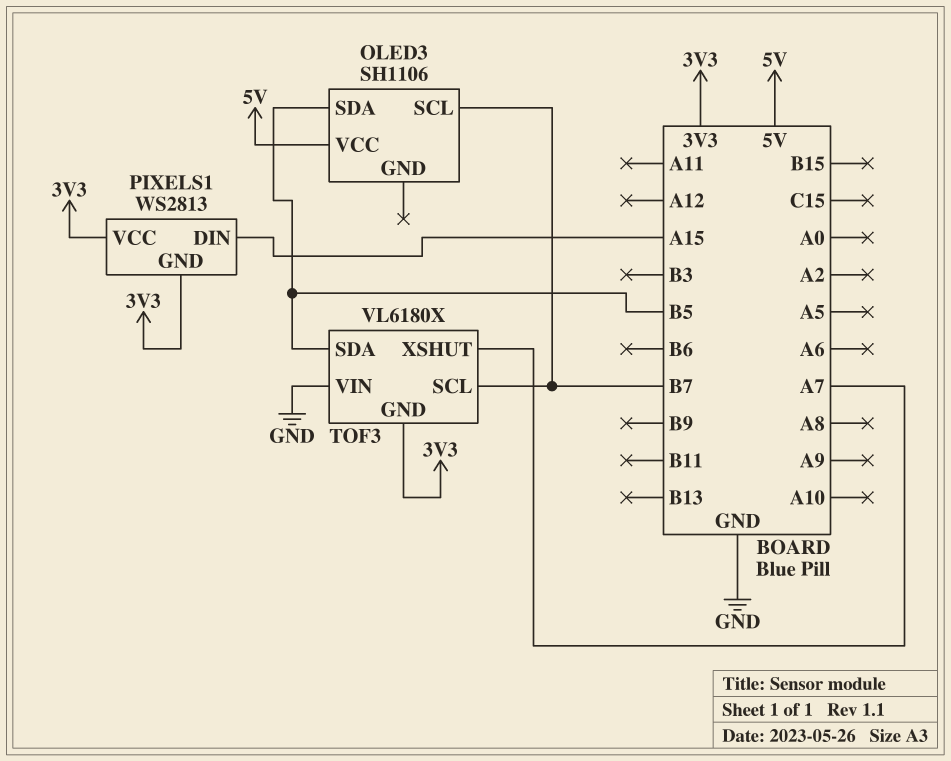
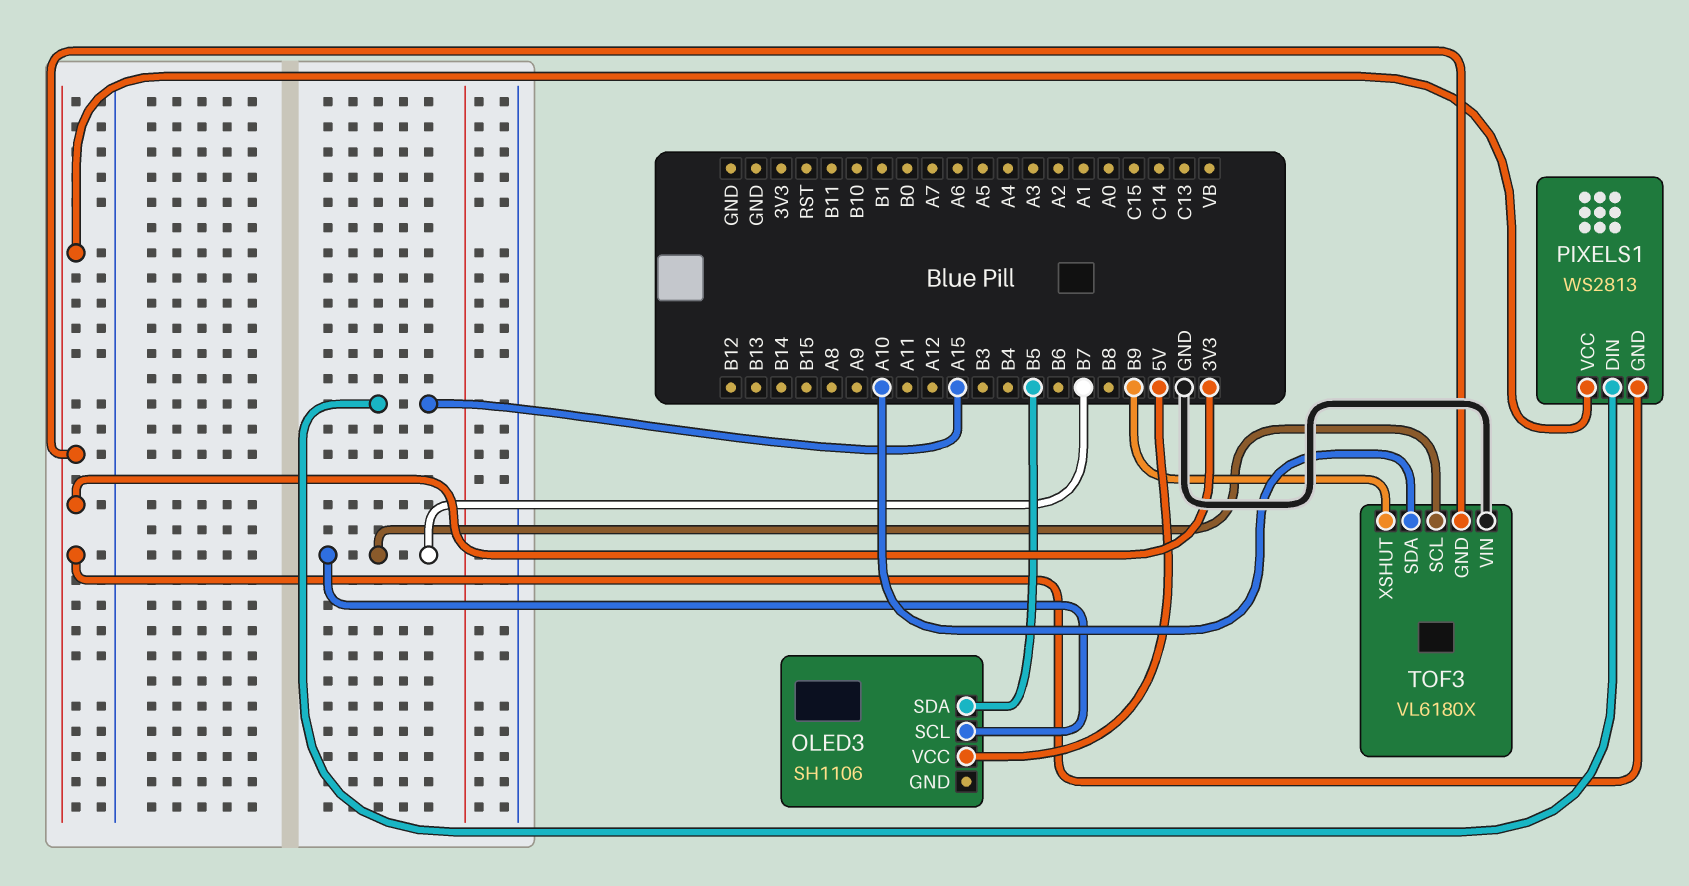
TOF3 pin SDA: B5 -> A10
TOF3 pin XSHUT: A7 -> B9

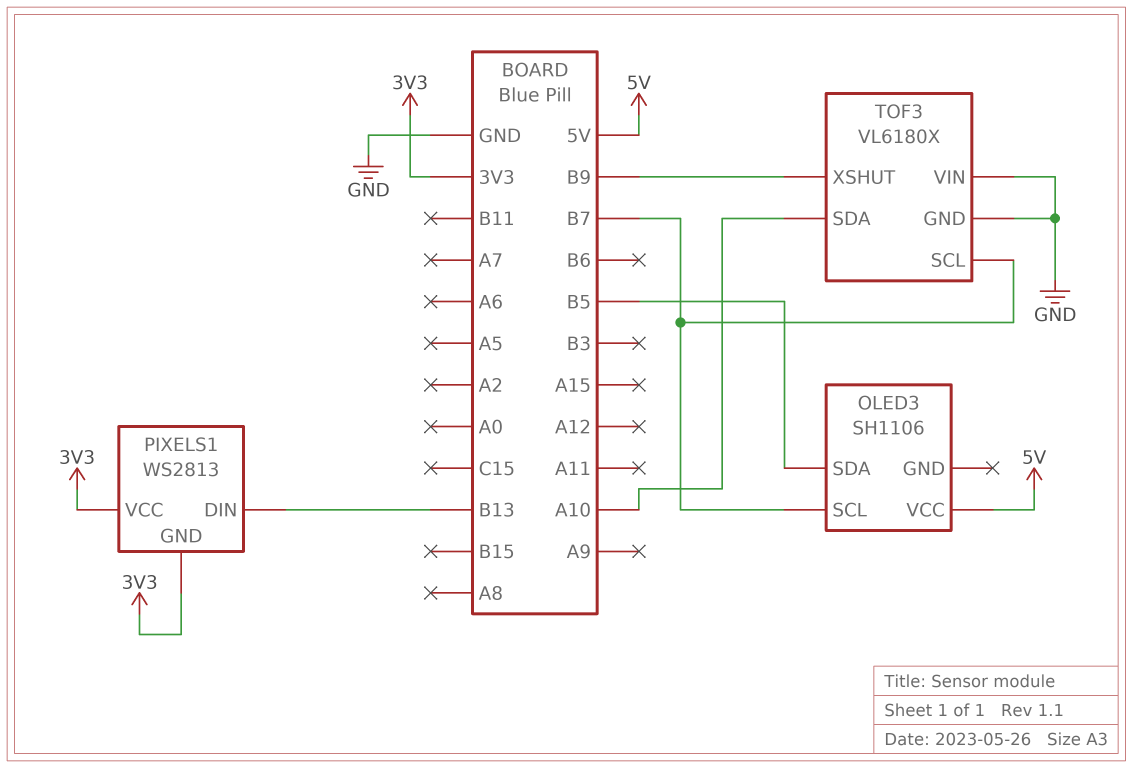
PIXELS1 pin DIN: A15 -> B13
TOF3 pin GND: 3V3 -> GND

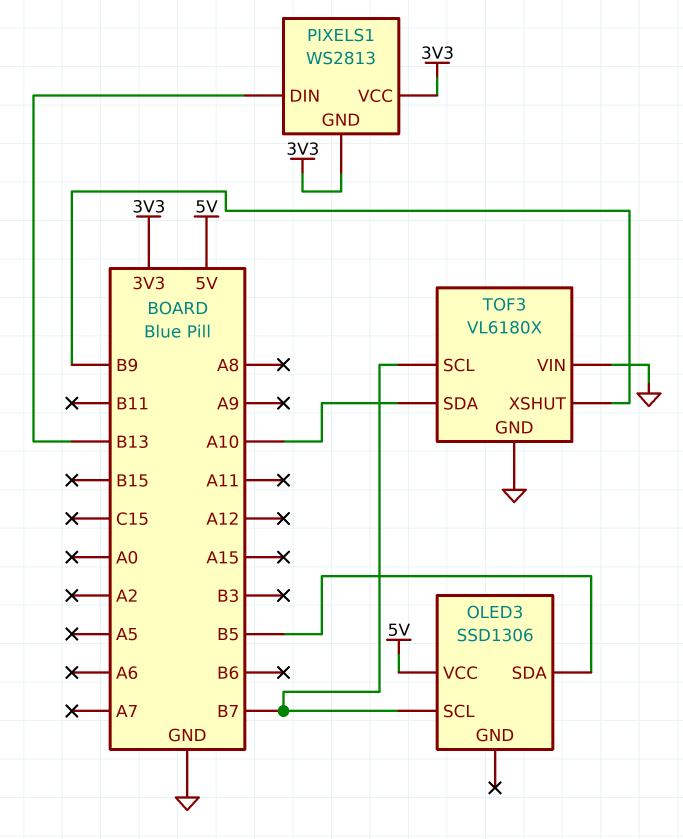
OLED3: SH1106 -> SSD1306

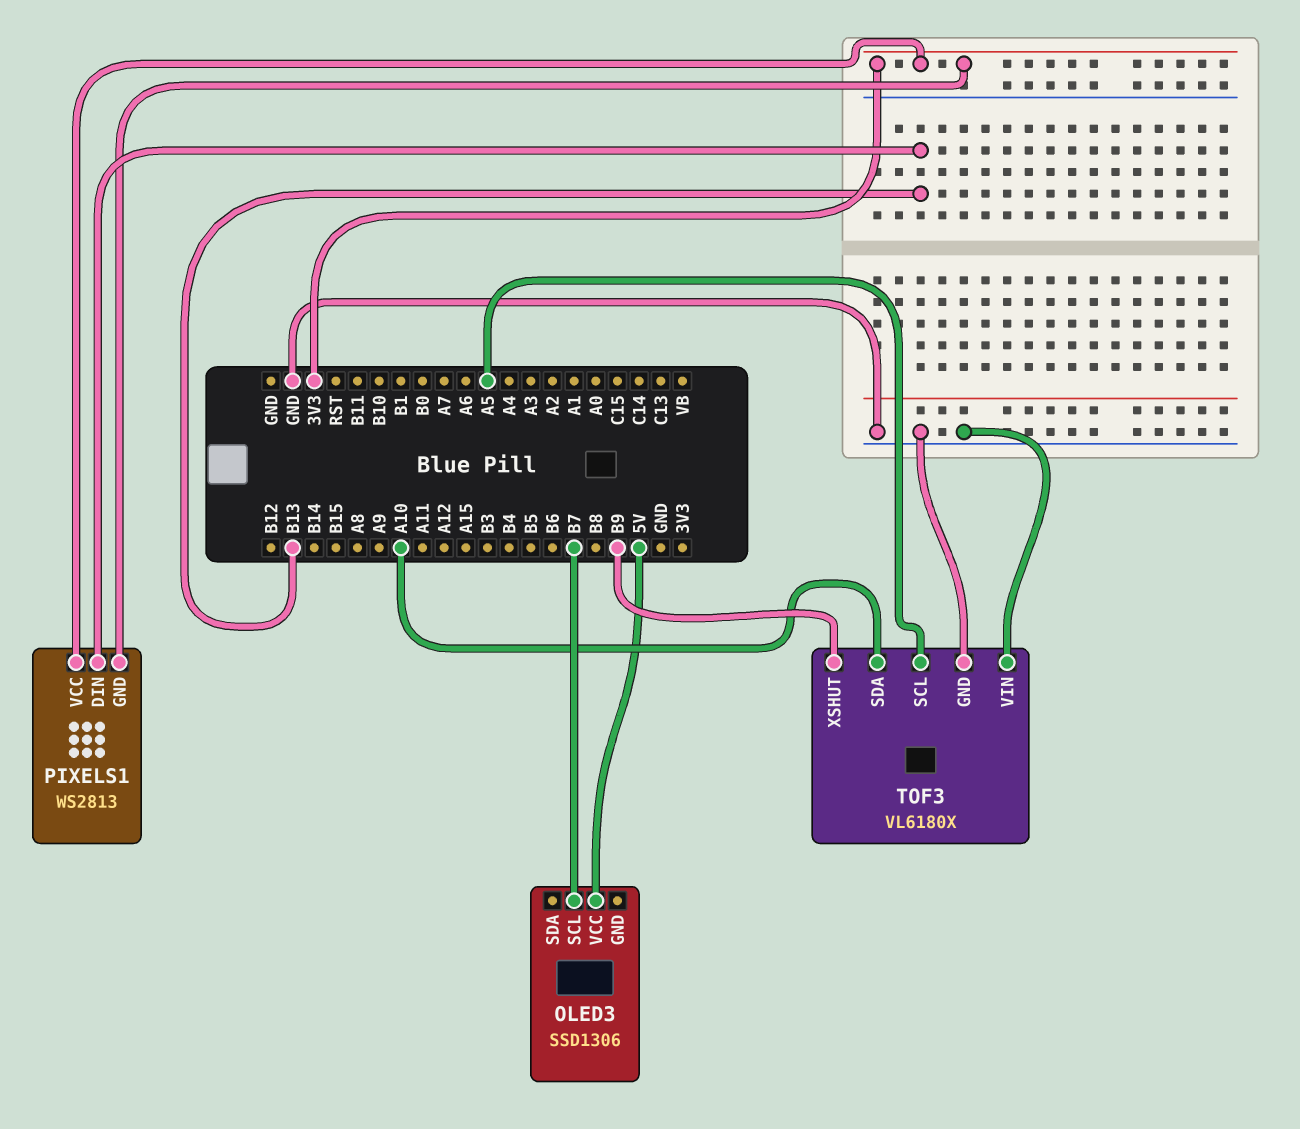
OLED3 pin SDA: B5 -> none
TOF3 pin SCL: B7 -> A5

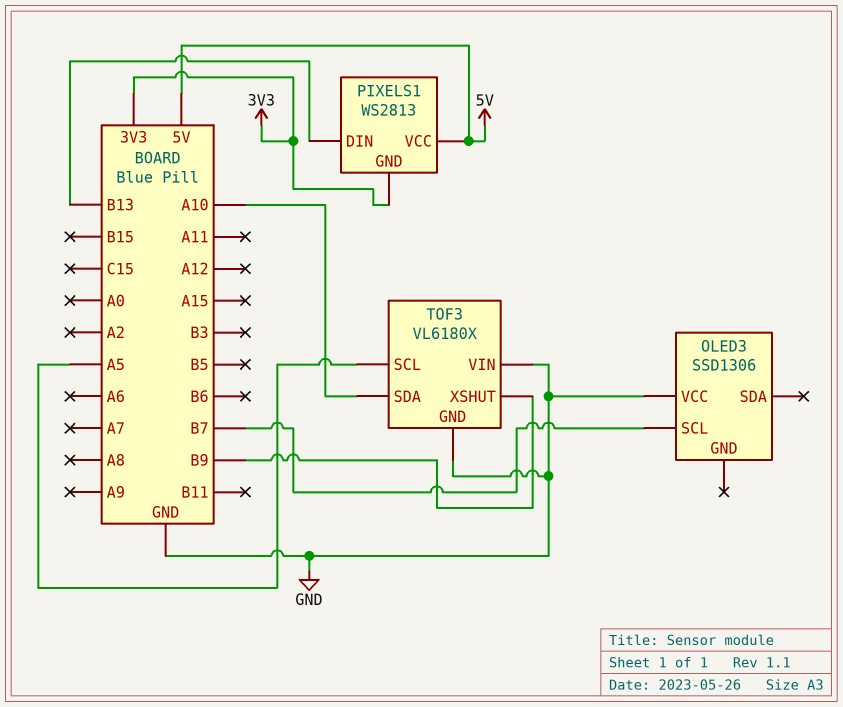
OLED3 pin VCC: 5V -> GND
PIXELS1 pin VCC: 3V3 -> 5V

